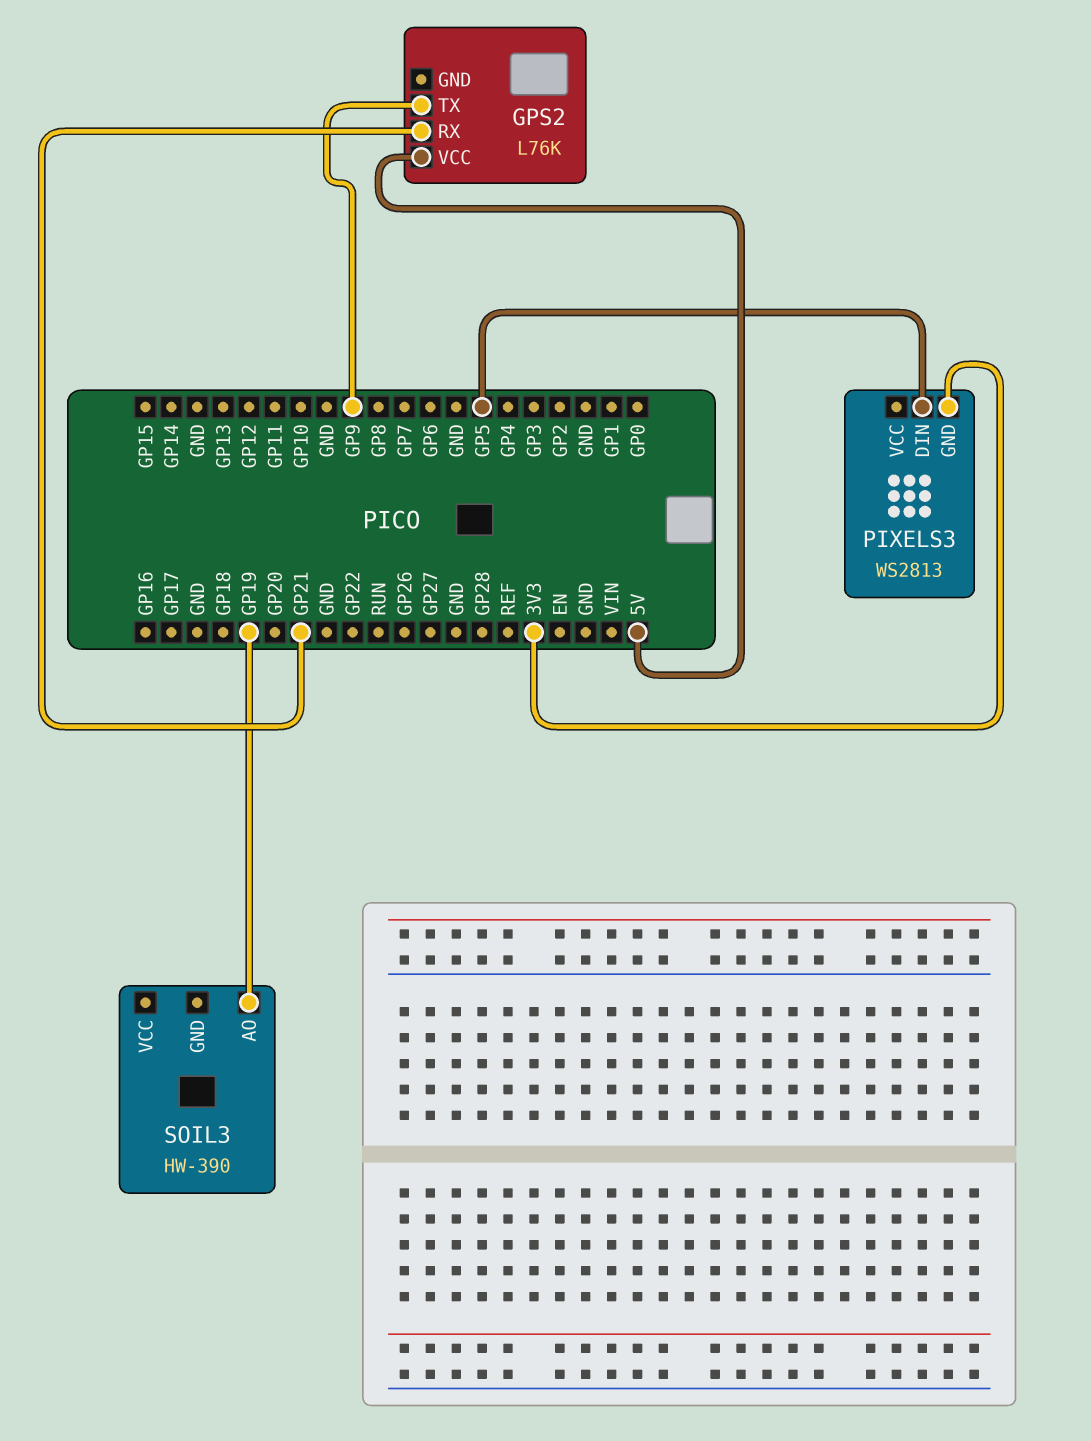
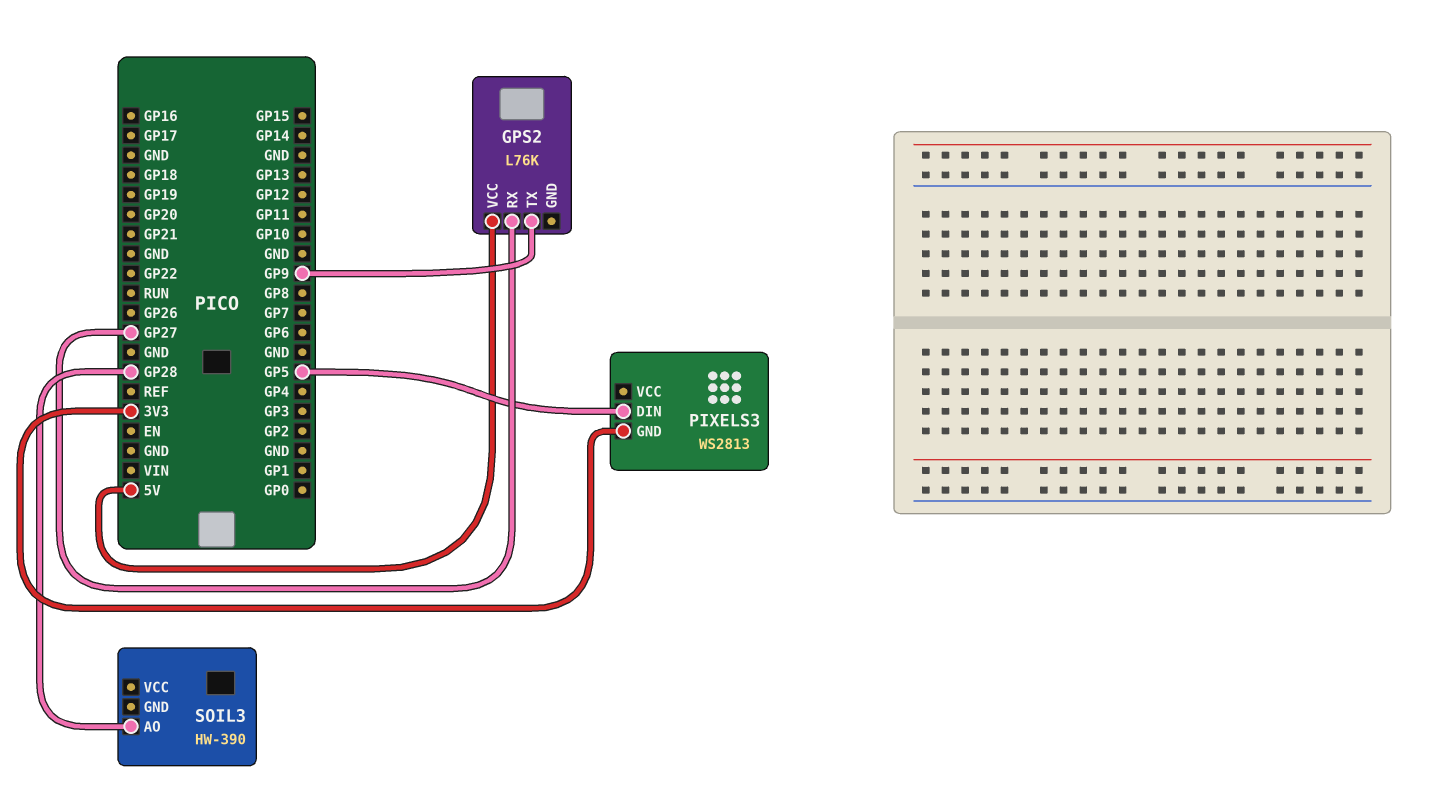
GPS2 pin RX: GP21 -> GP27
SOIL3 pin AO: GP19 -> GP28

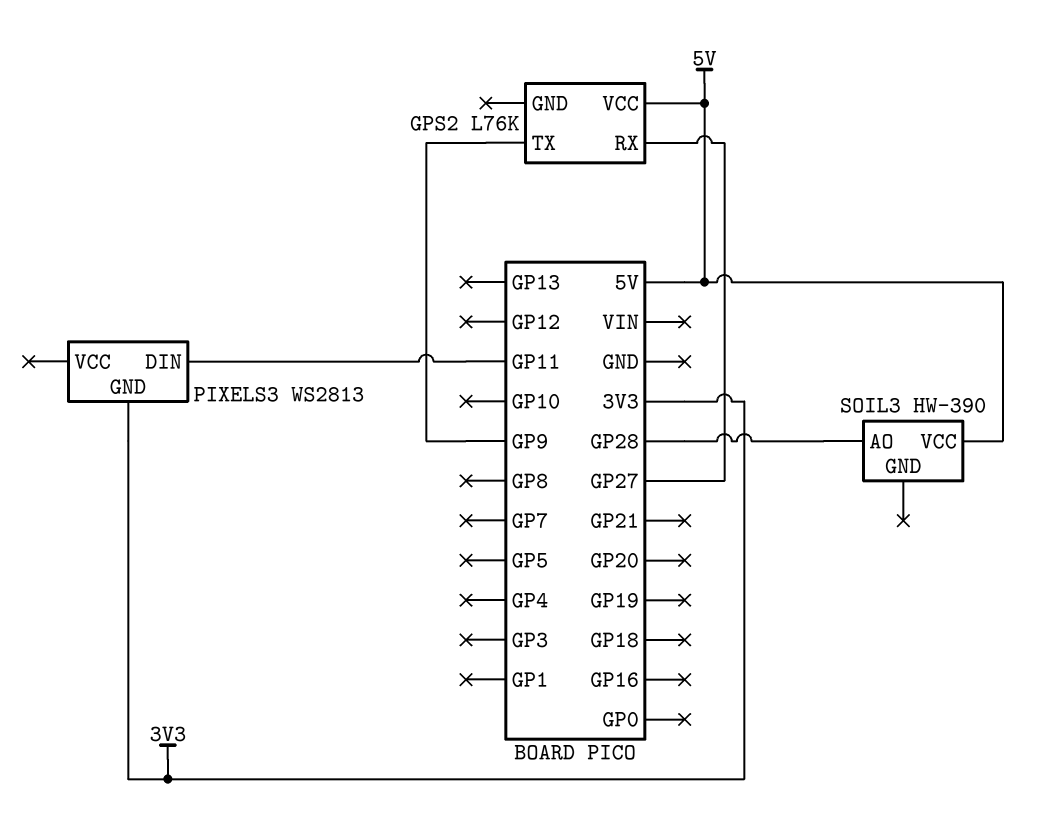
PIXELS3 pin DIN: GP5 -> GP11
SOIL3 pin VCC: none -> 5V

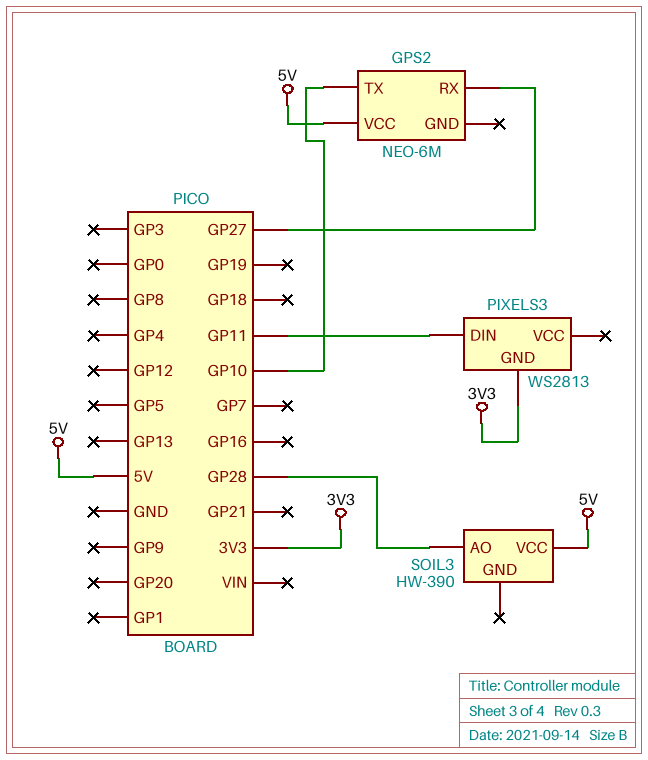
GPS2: L76K -> NEO-6M
GPS2 pin TX: GP9 -> GP10

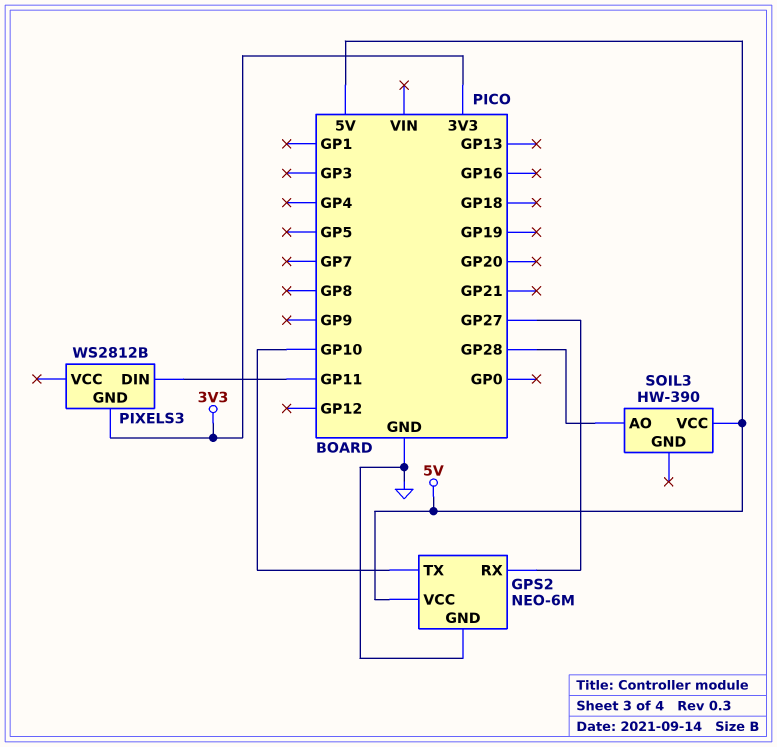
GPS2 pin GND: none -> GND
PIXELS3: WS2813 -> WS2812B

